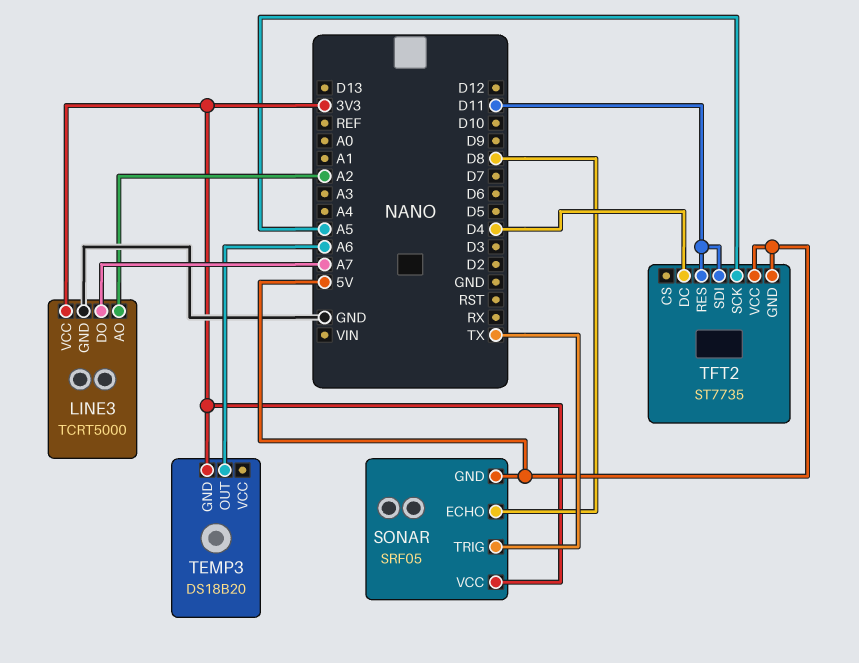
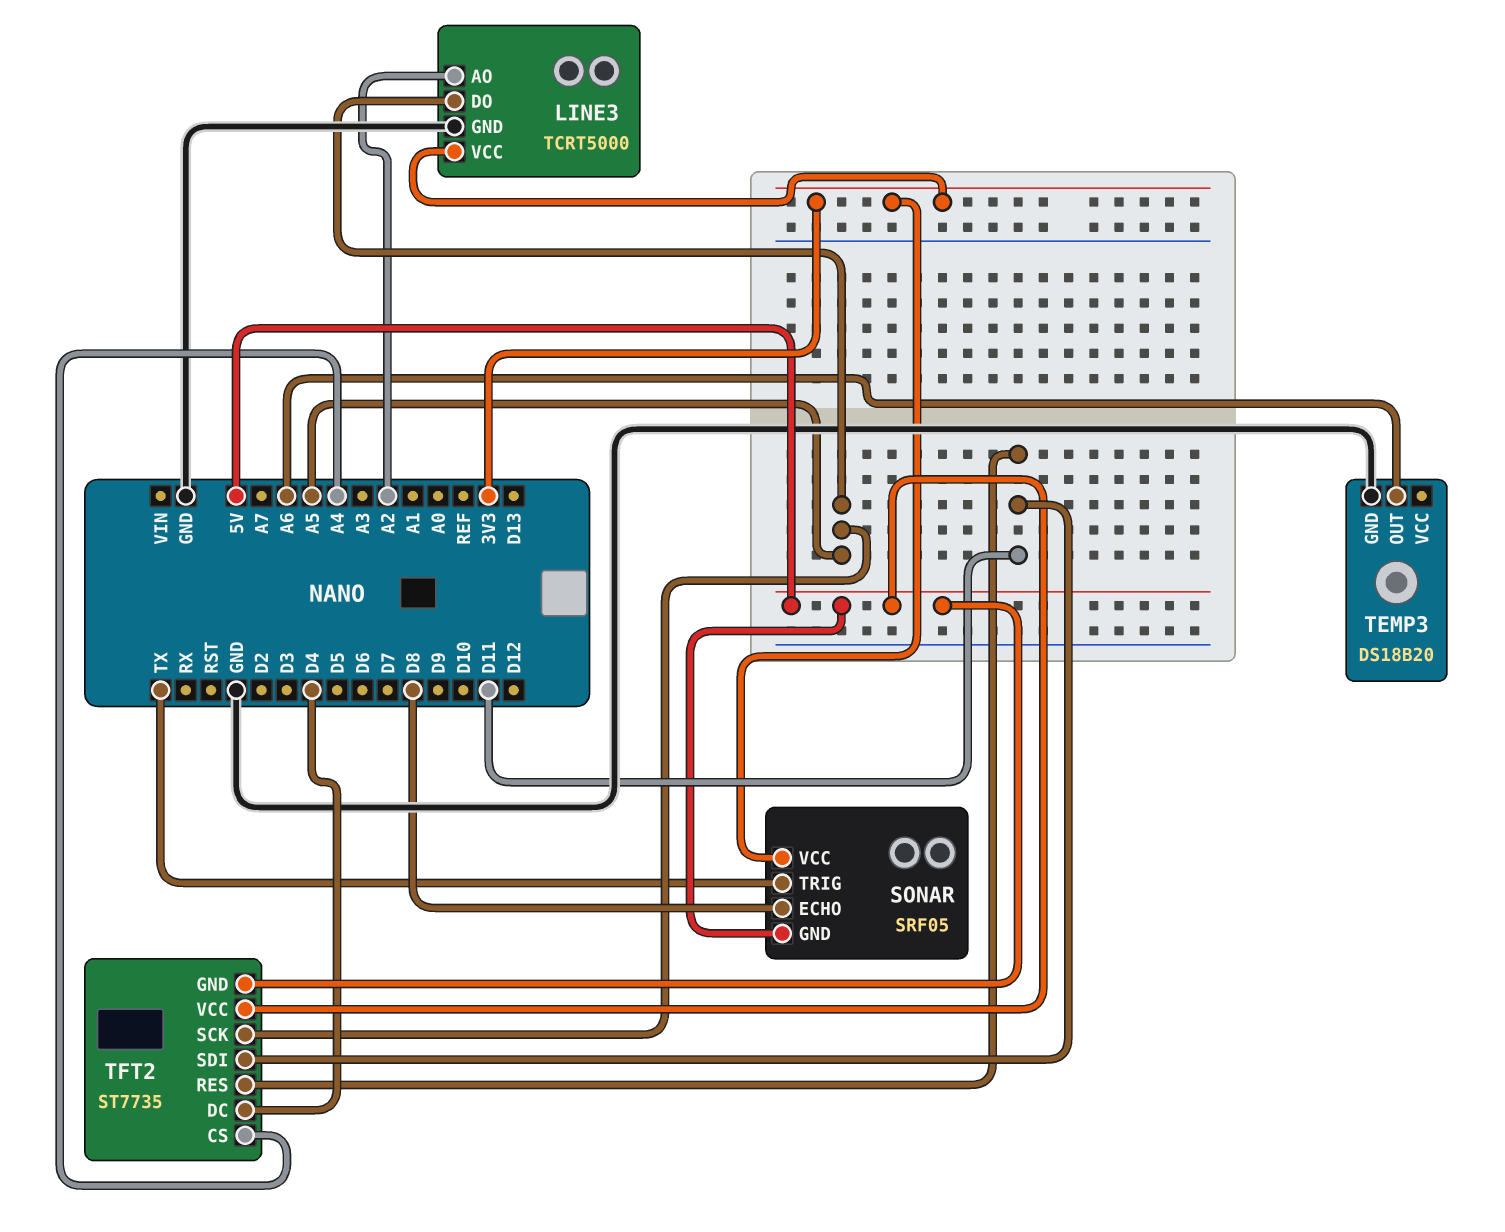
LINE3 pin DO: A7 -> A5
TEMP3 pin GND: 3V3 -> GND
TFT2 pin CS: none -> A4

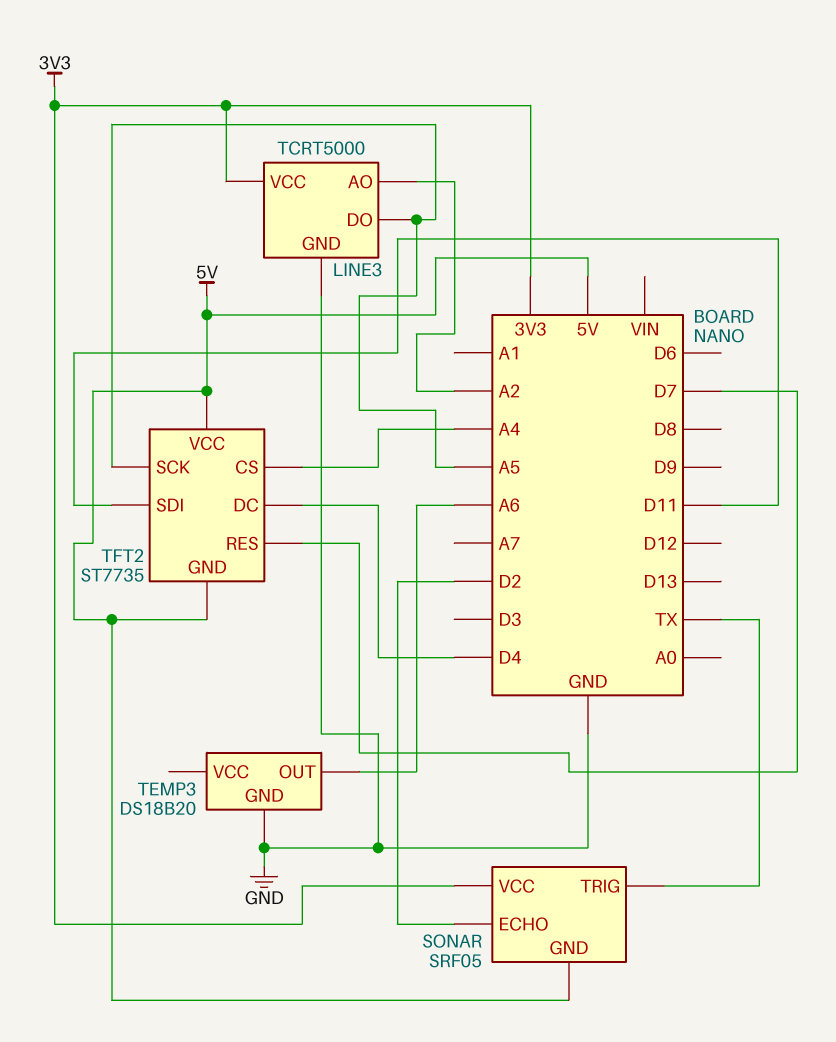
SONAR pin ECHO: D8 -> D2
TFT2 pin RES: D11 -> D7

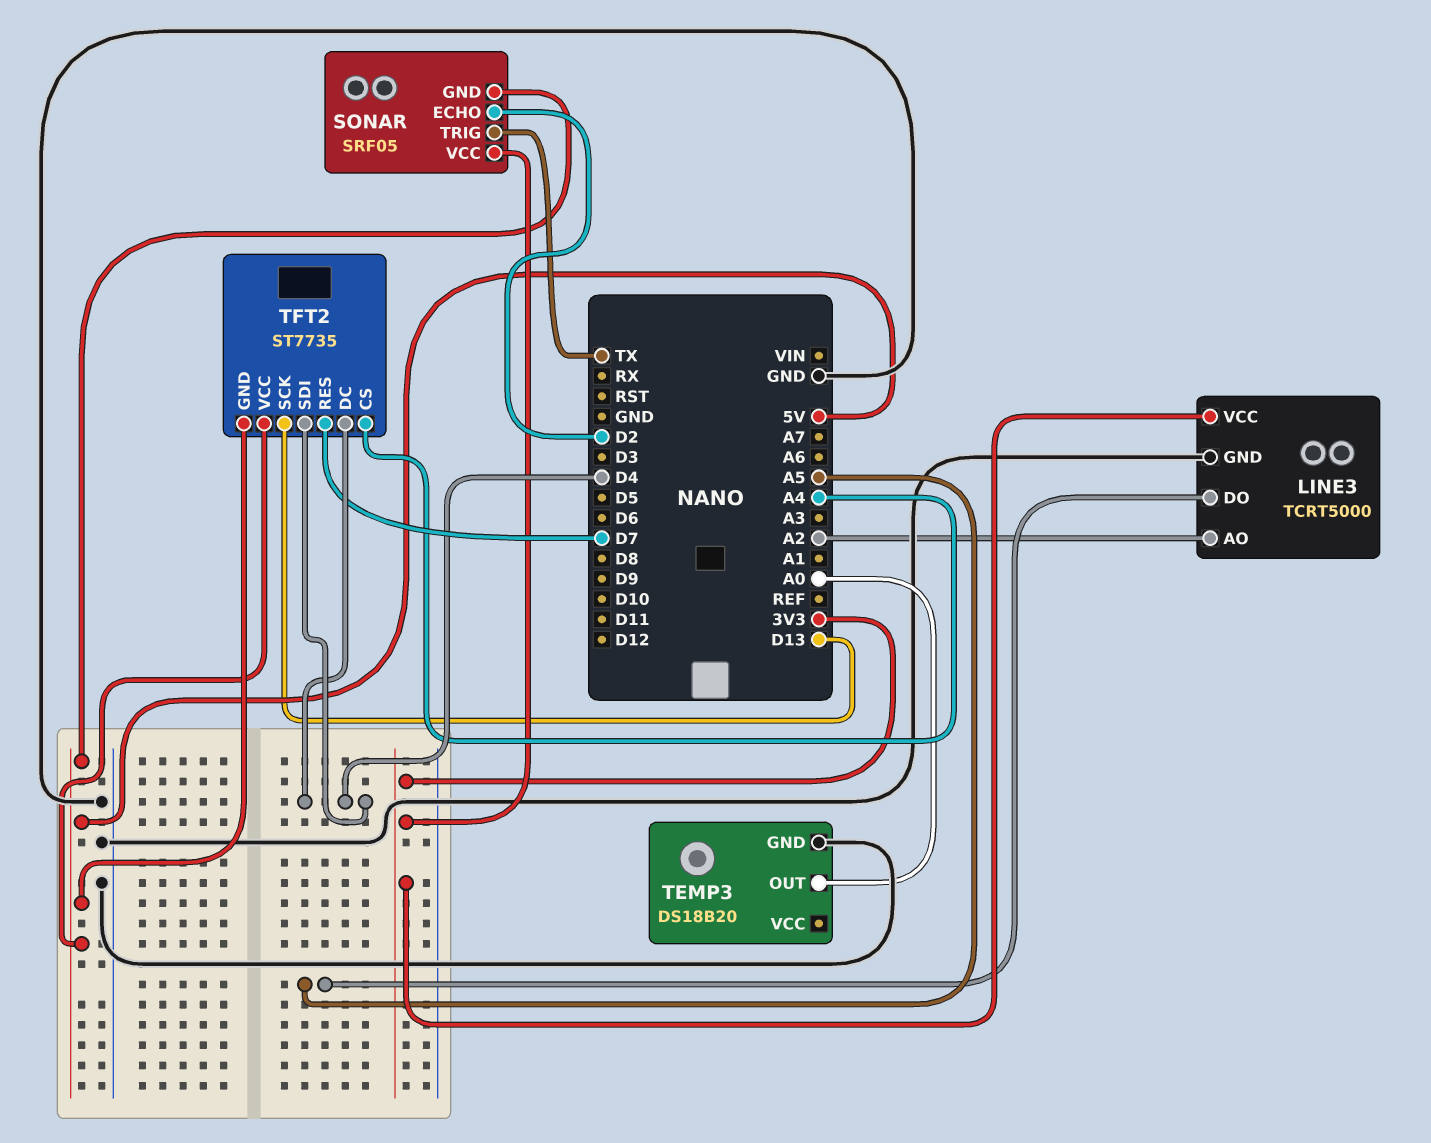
TEMP3 pin OUT: A6 -> A0
TFT2 pin SCK: A5 -> D13
TFT2 pin SDI: D11 -> D4

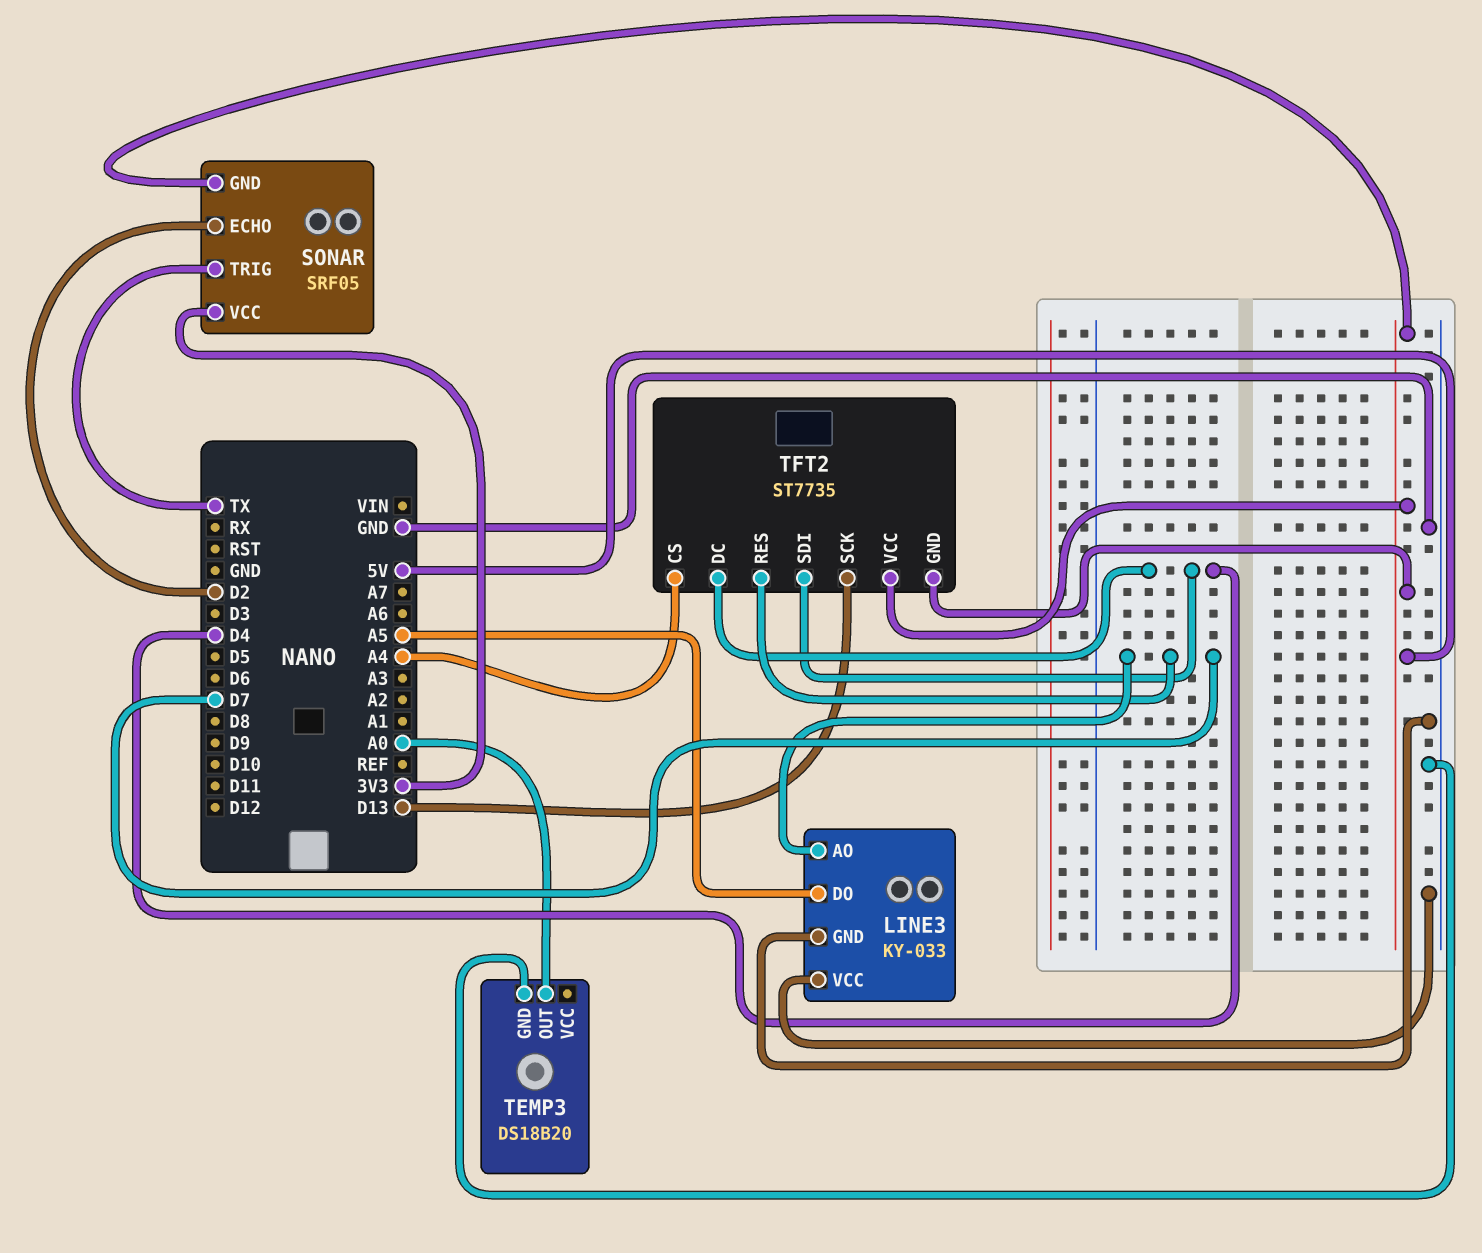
LINE3: TCRT5000 -> KY-033
LINE3 pin AO: A2 -> D7
LINE3 pin VCC: 3V3 -> GND

